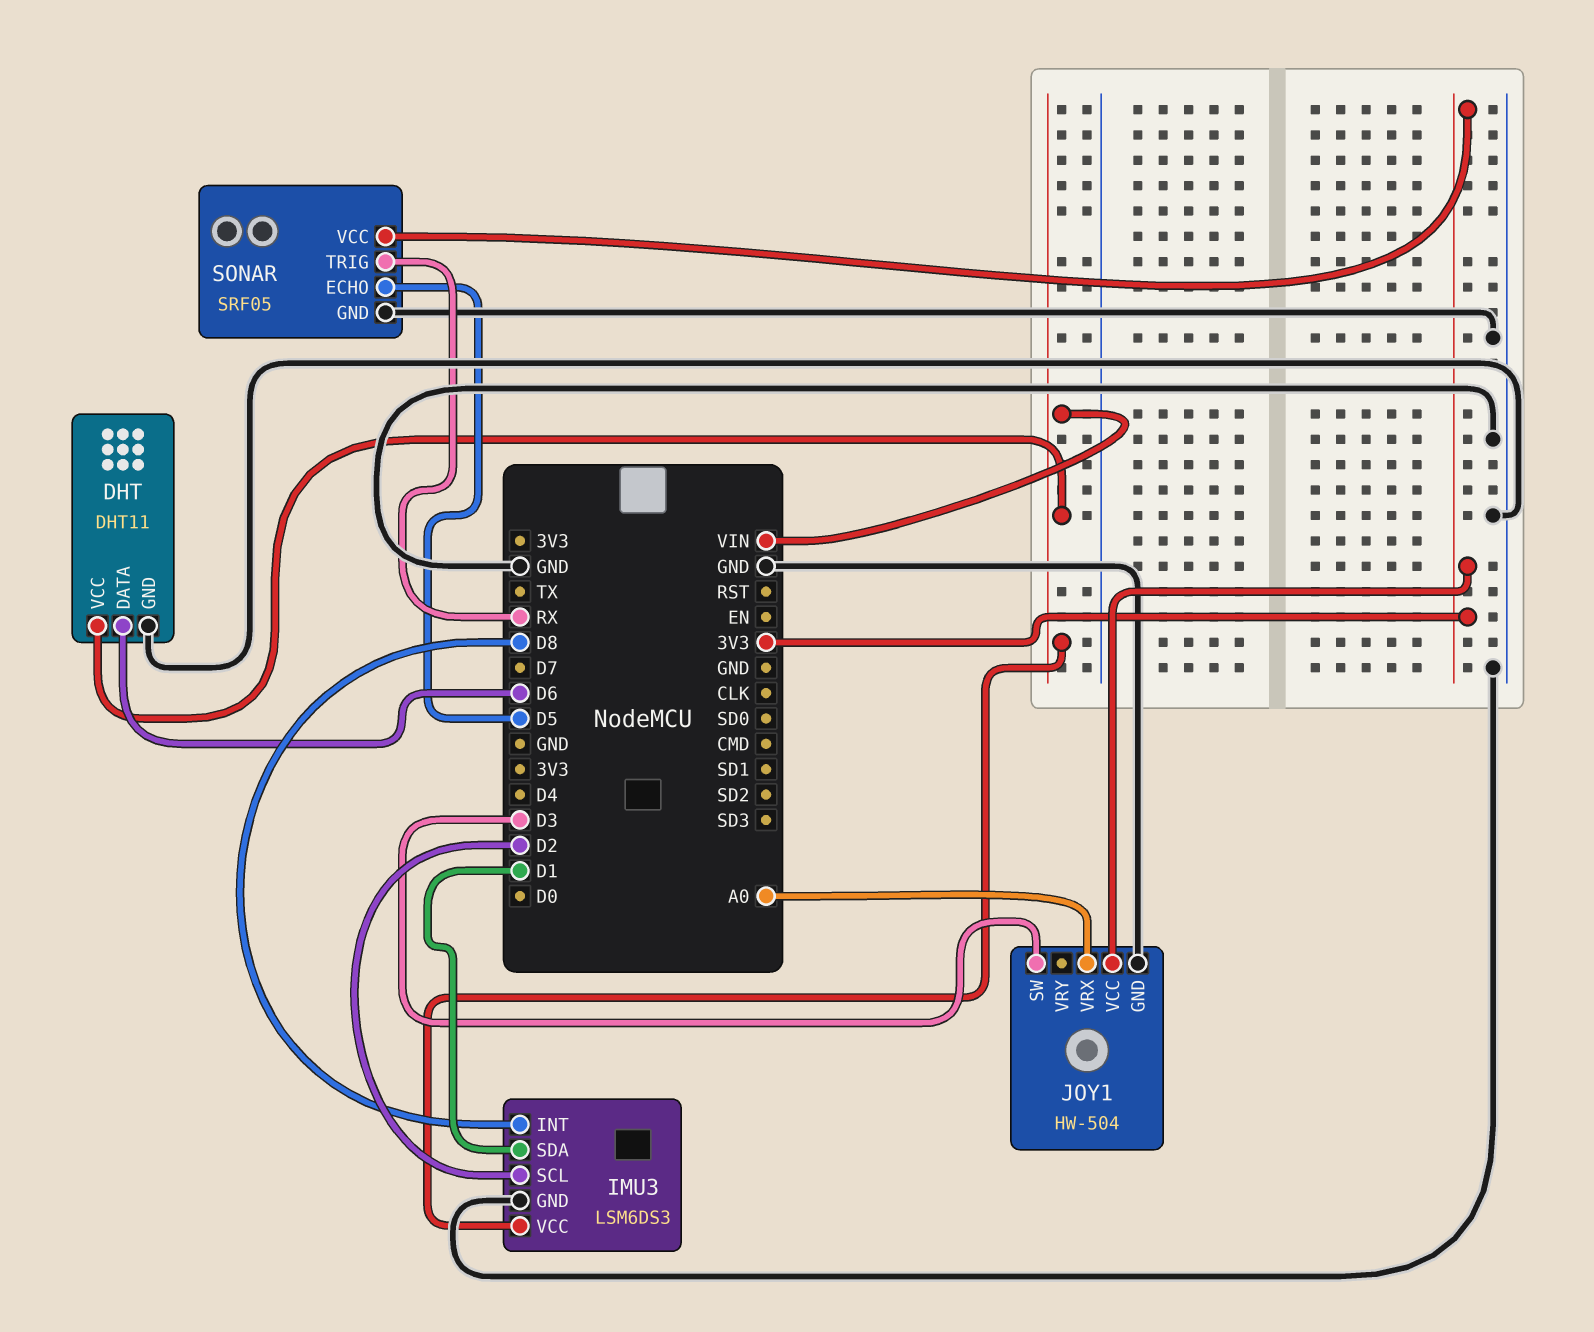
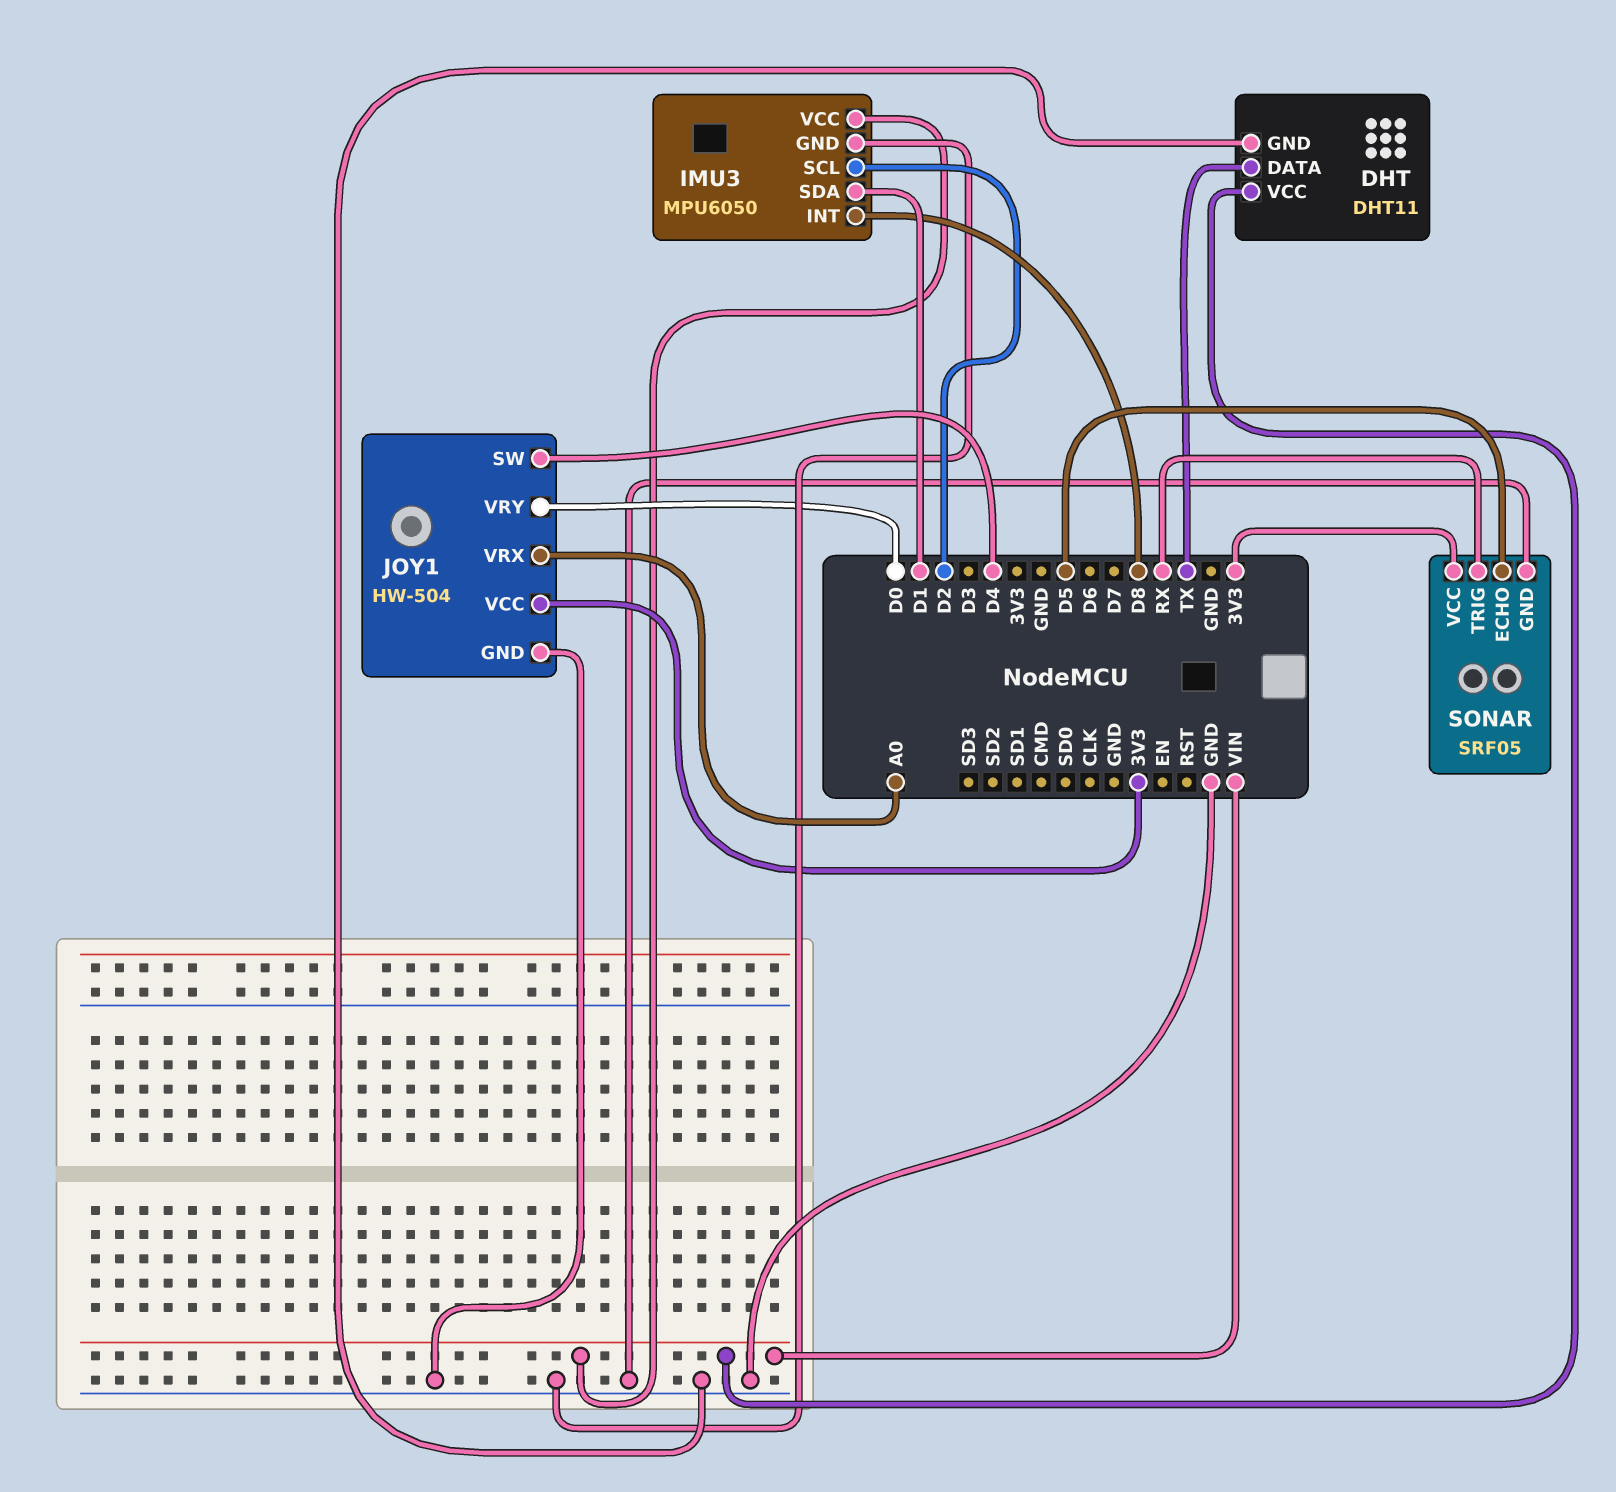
DHT pin DATA: D6 -> TX
IMU3: LSM6DS3 -> MPU6050
JOY1 pin SW: D3 -> D4
JOY1 pin VRY: none -> D0

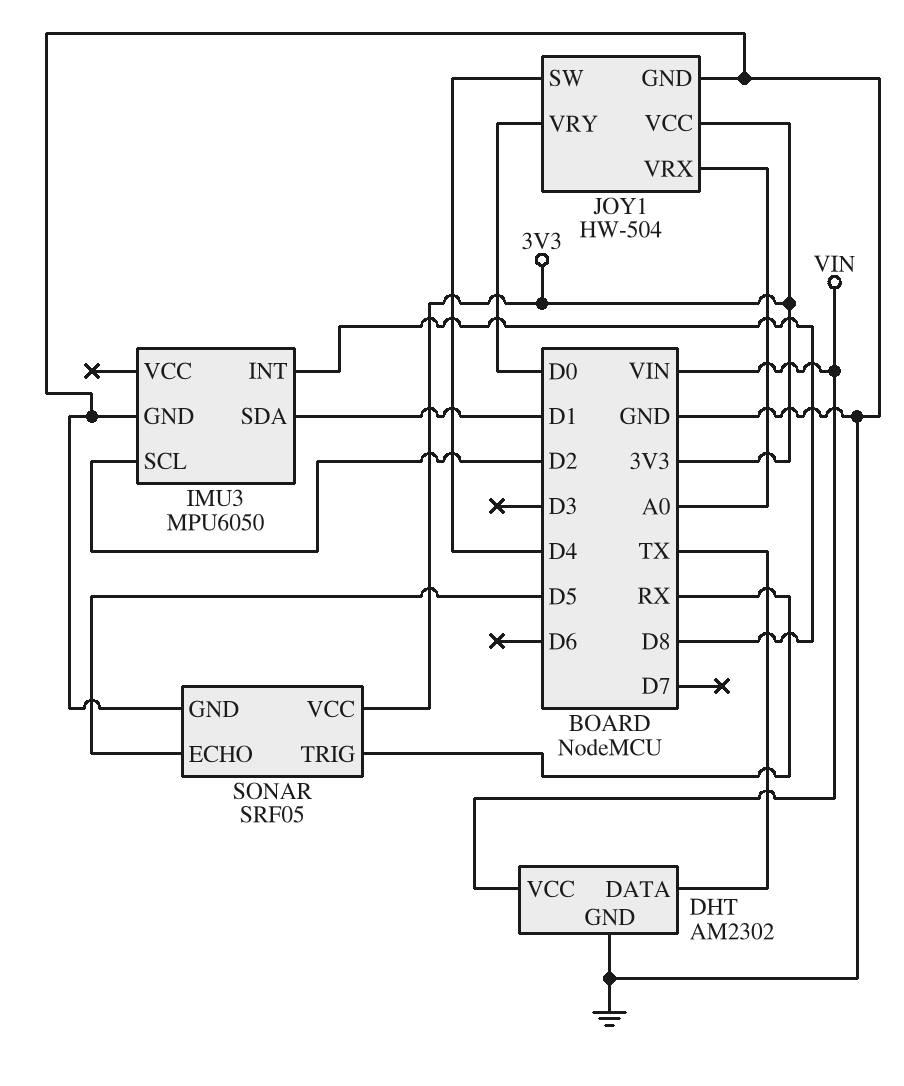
DHT: DHT11 -> AM2302
IMU3 pin VCC: VIN -> none

